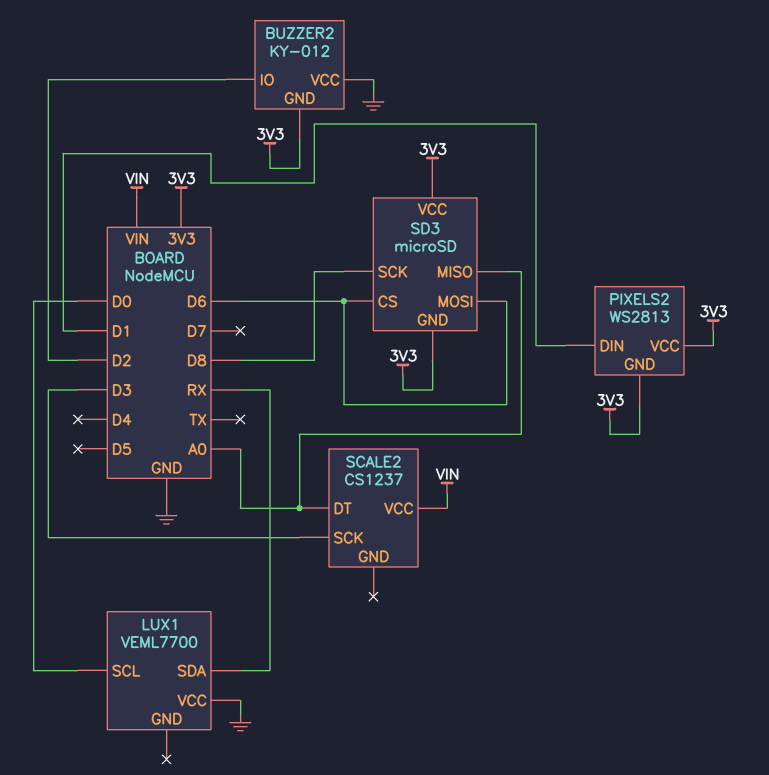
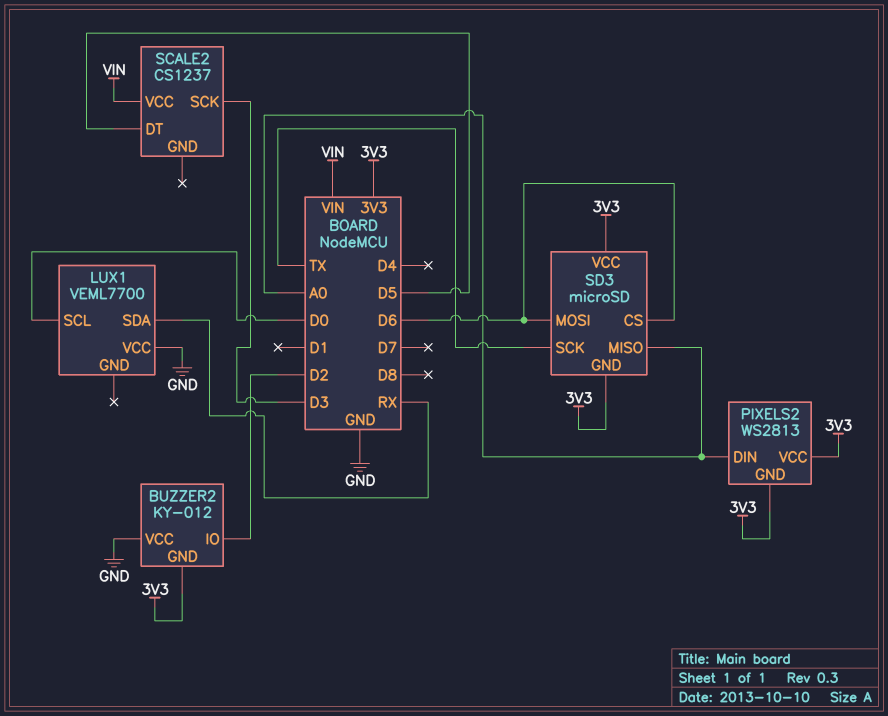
PIXELS2 pin DIN: D1 -> A0
SCALE2 pin DT: A0 -> D5
SD3 pin SCK: D8 -> TX

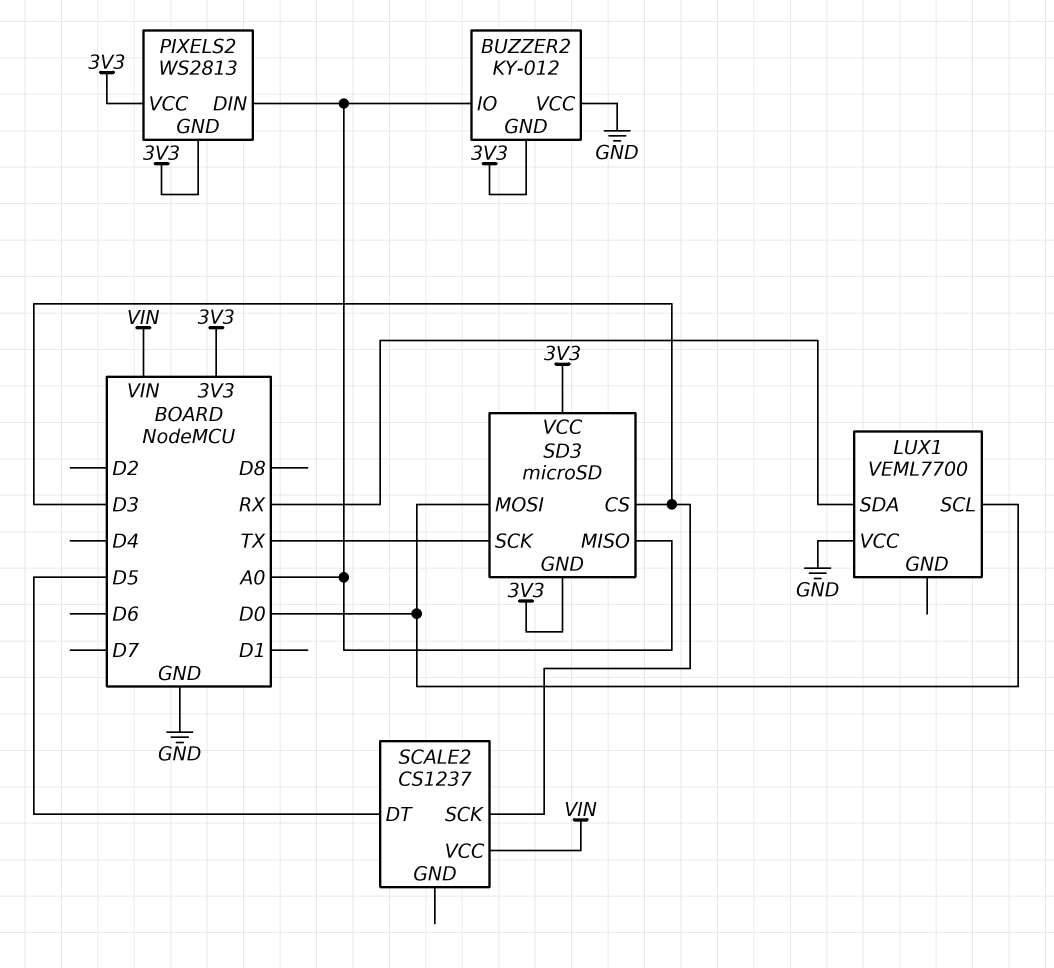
BUZZER2 pin IO: D2 -> A0
SD3 pin CS: D6 -> D3
SD3 pin MOSI: D6 -> D0

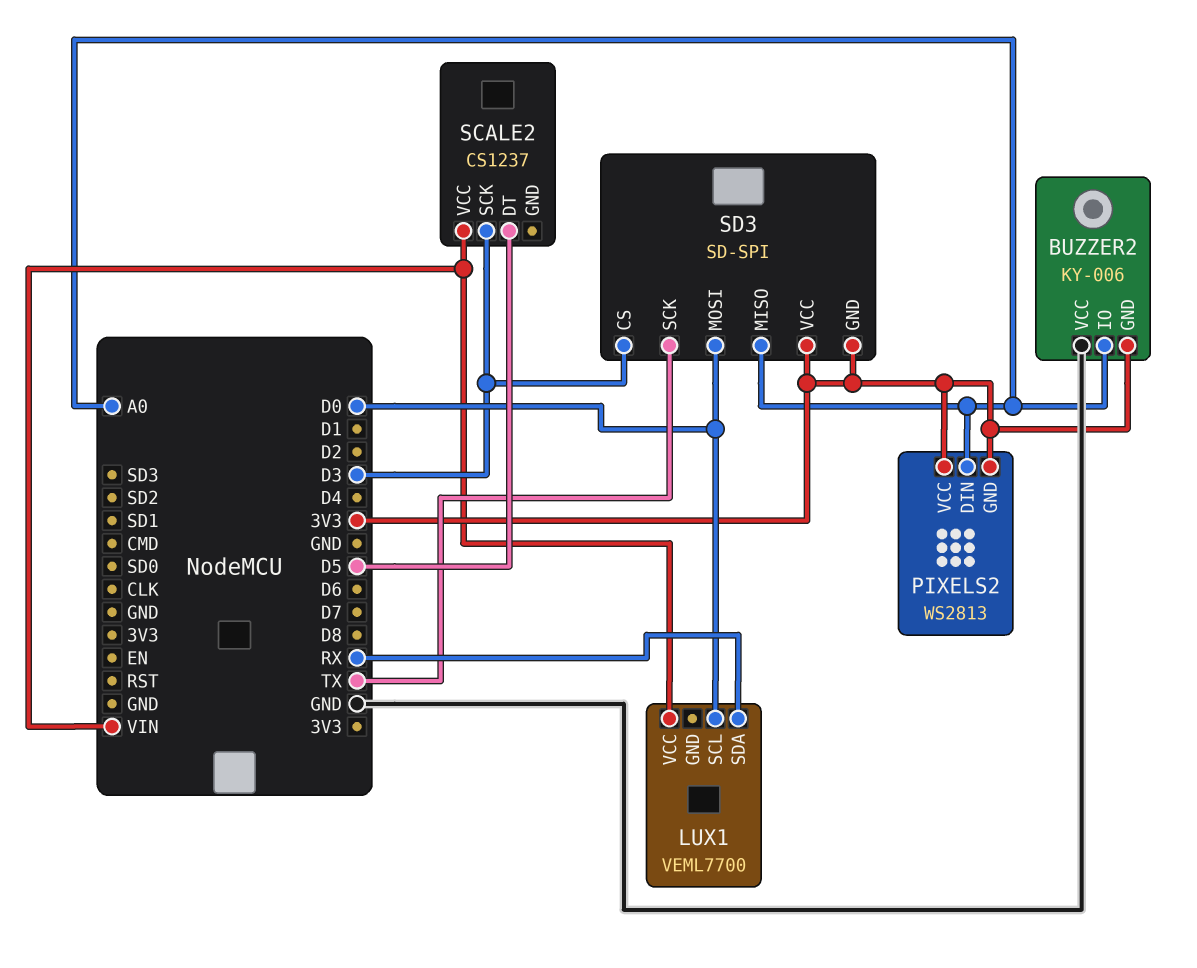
BUZZER2: KY-012 -> KY-006
LUX1 pin VCC: GND -> VIN
SD3: microSD -> SD-SPI

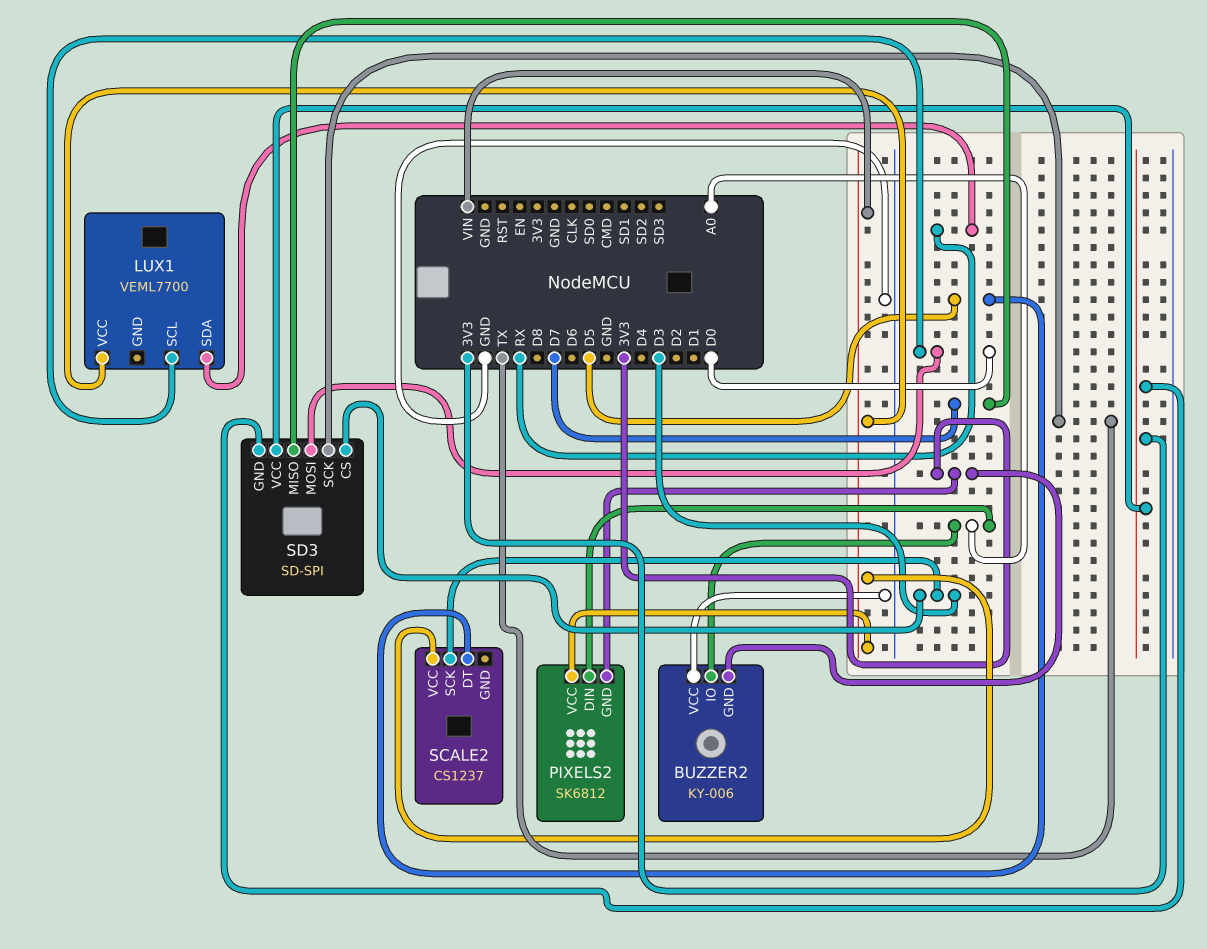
PIXELS2: WS2813 -> SK6812
PIXELS2 pin VCC: 3V3 -> VIN
SD3 pin MISO: A0 -> D7

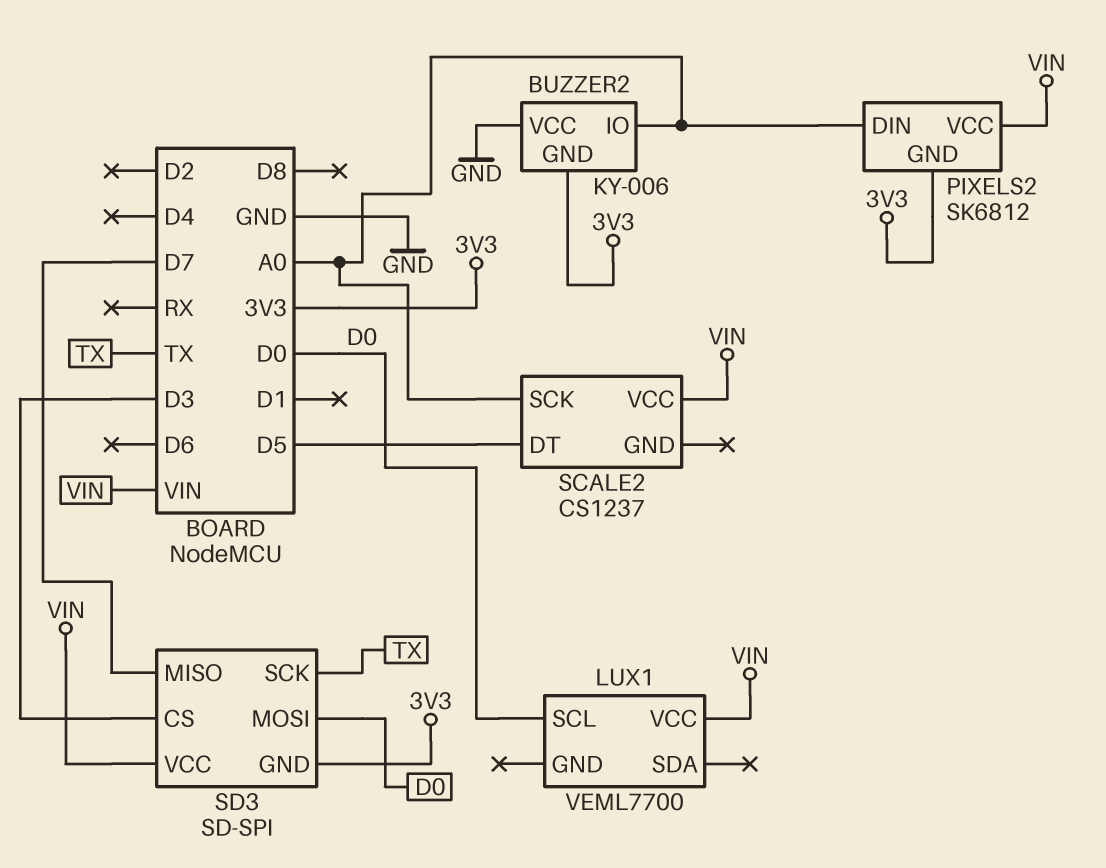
LUX1 pin SDA: RX -> none
SCALE2 pin SCK: D3 -> A0
SD3 pin VCC: 3V3 -> VIN

